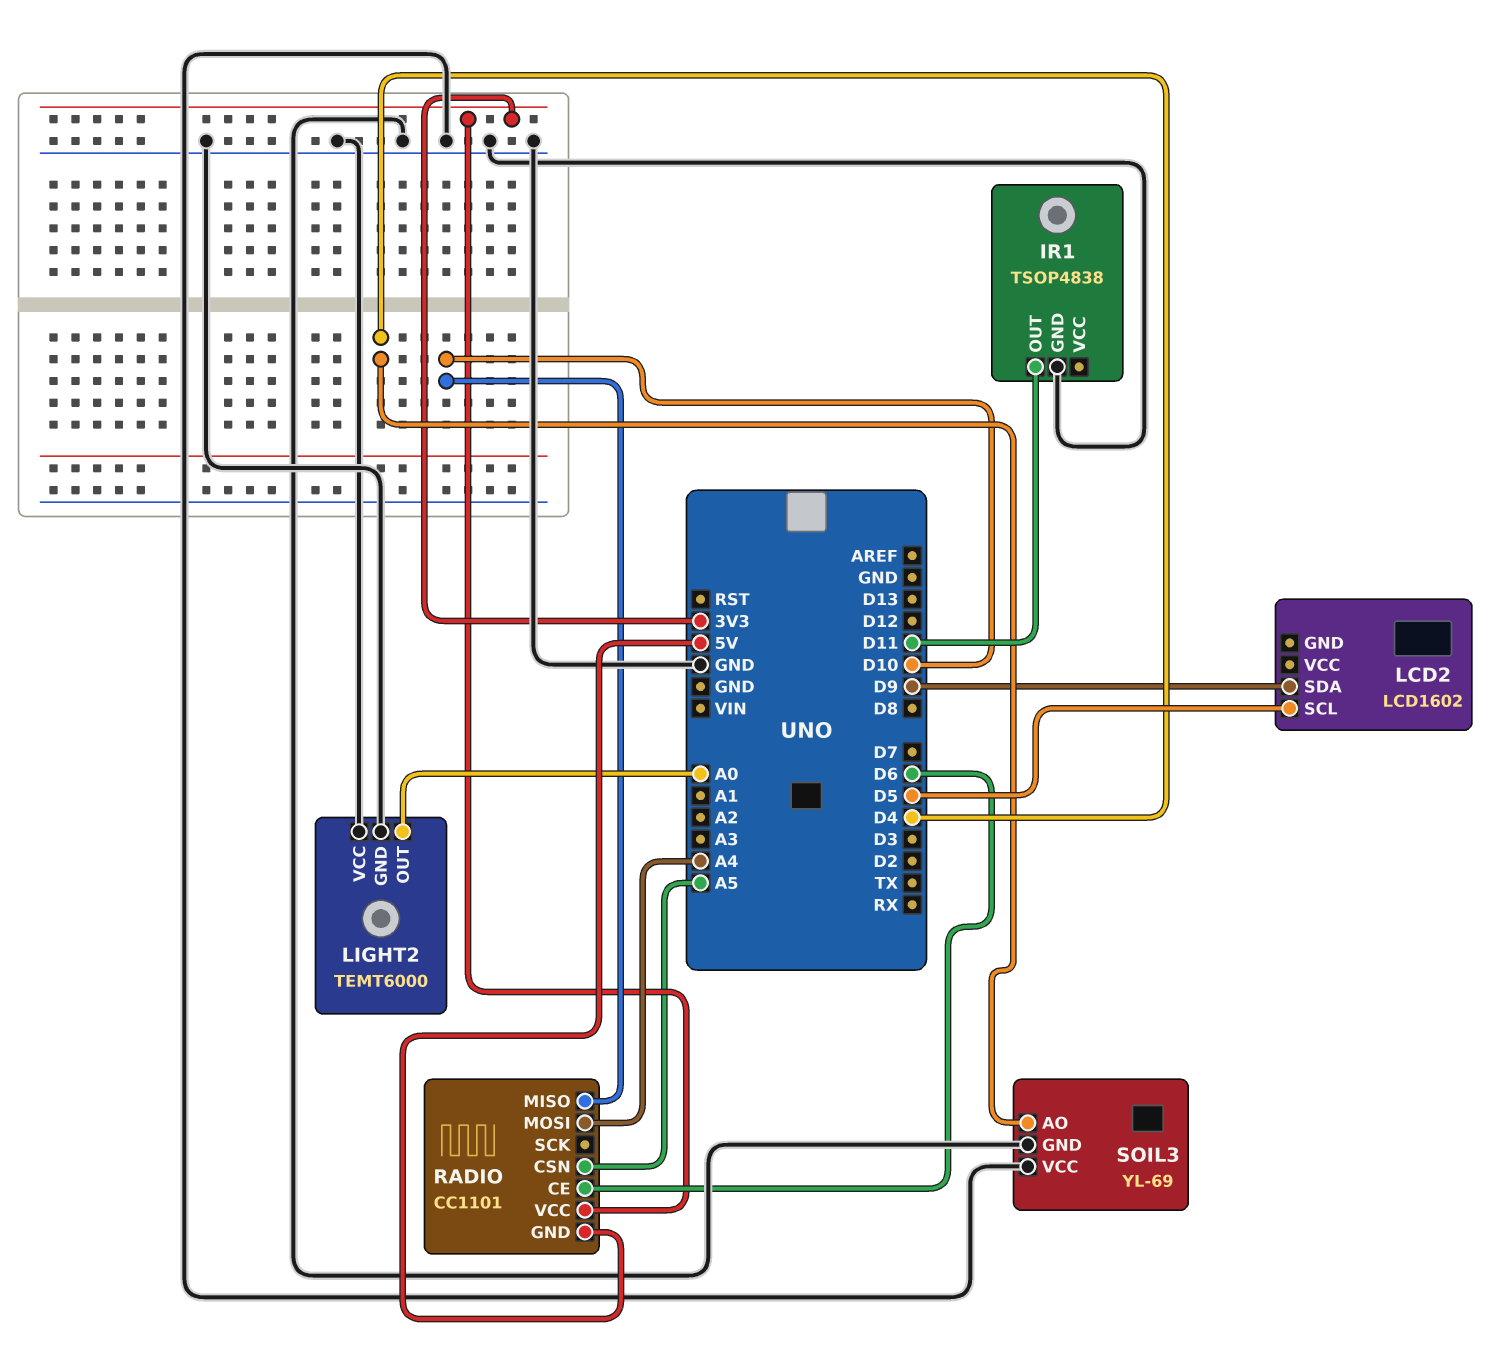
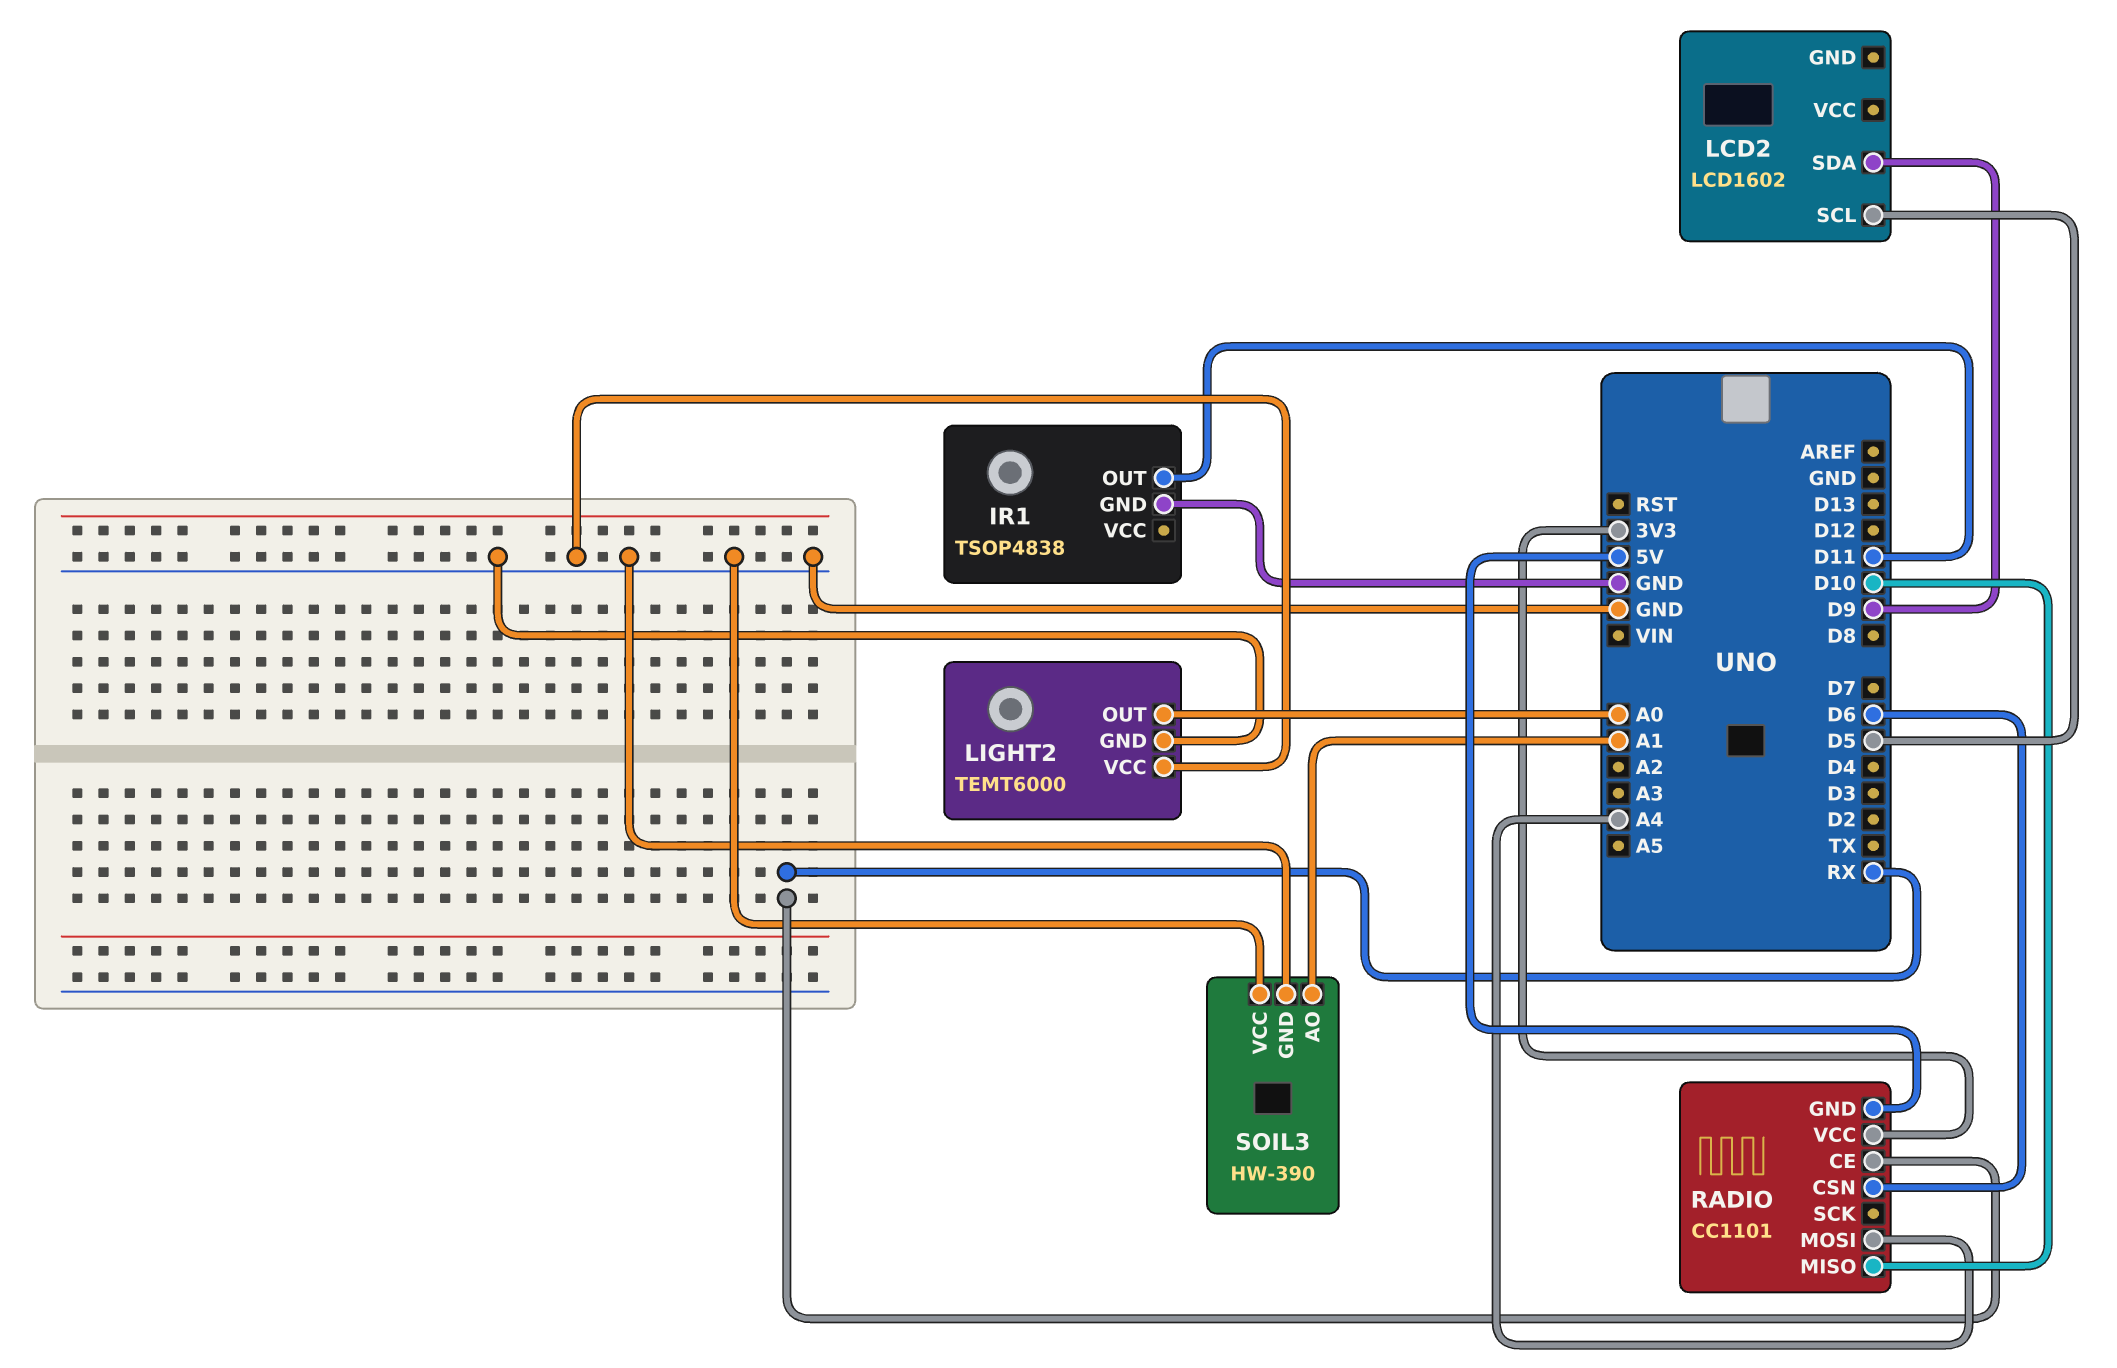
RADIO pin CE: D6 -> RX
RADIO pin CSN: A5 -> D6
SOIL3: YL-69 -> HW-390
SOIL3 pin AO: D4 -> A1

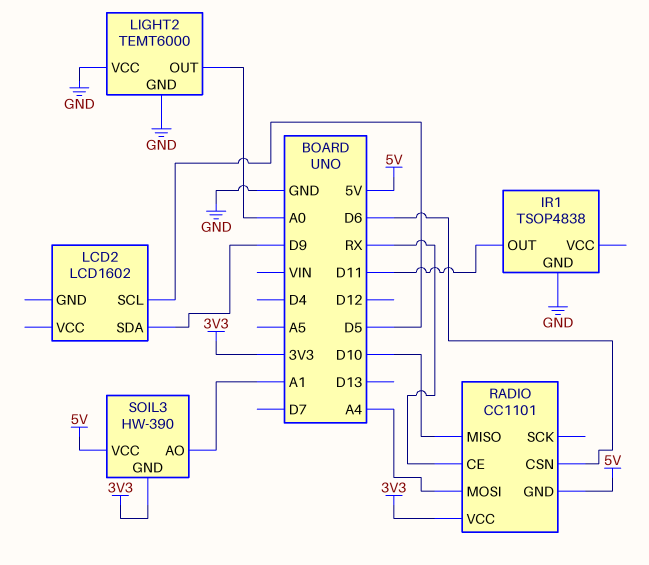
SOIL3 pin GND: GND -> 3V3
SOIL3 pin VCC: GND -> 5V

